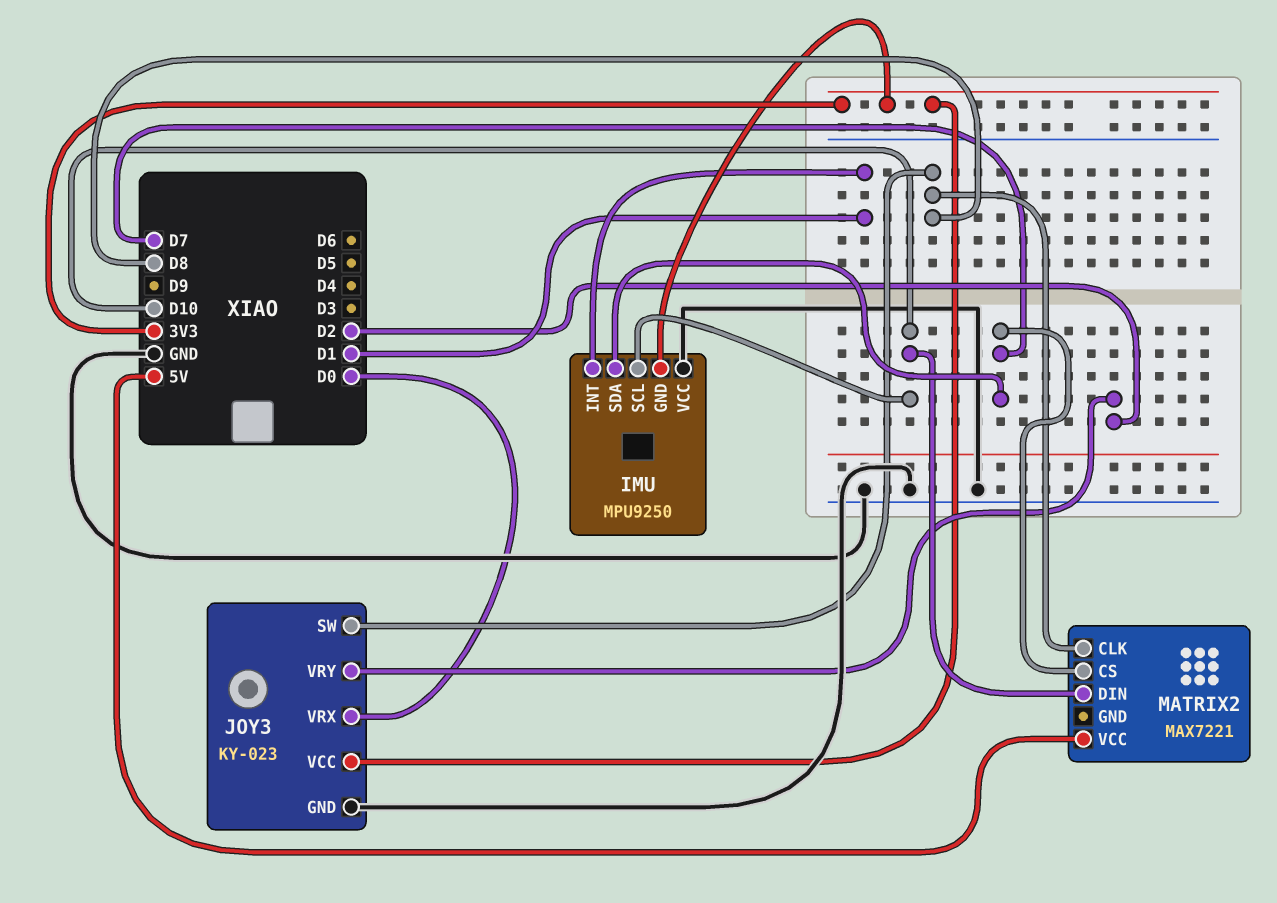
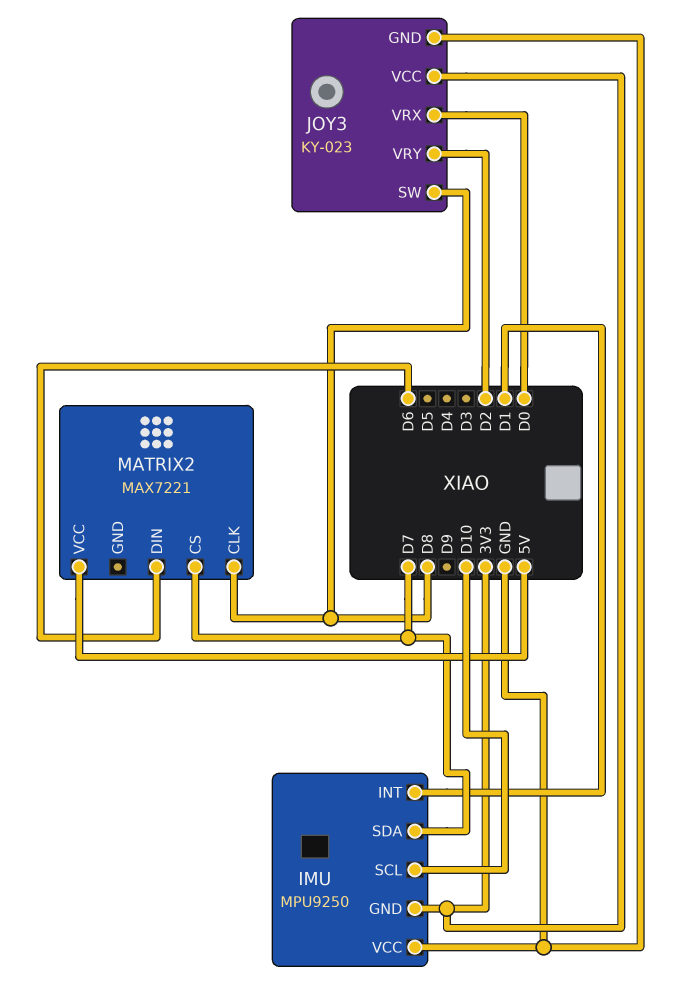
MATRIX2 pin DIN: D10 -> D6

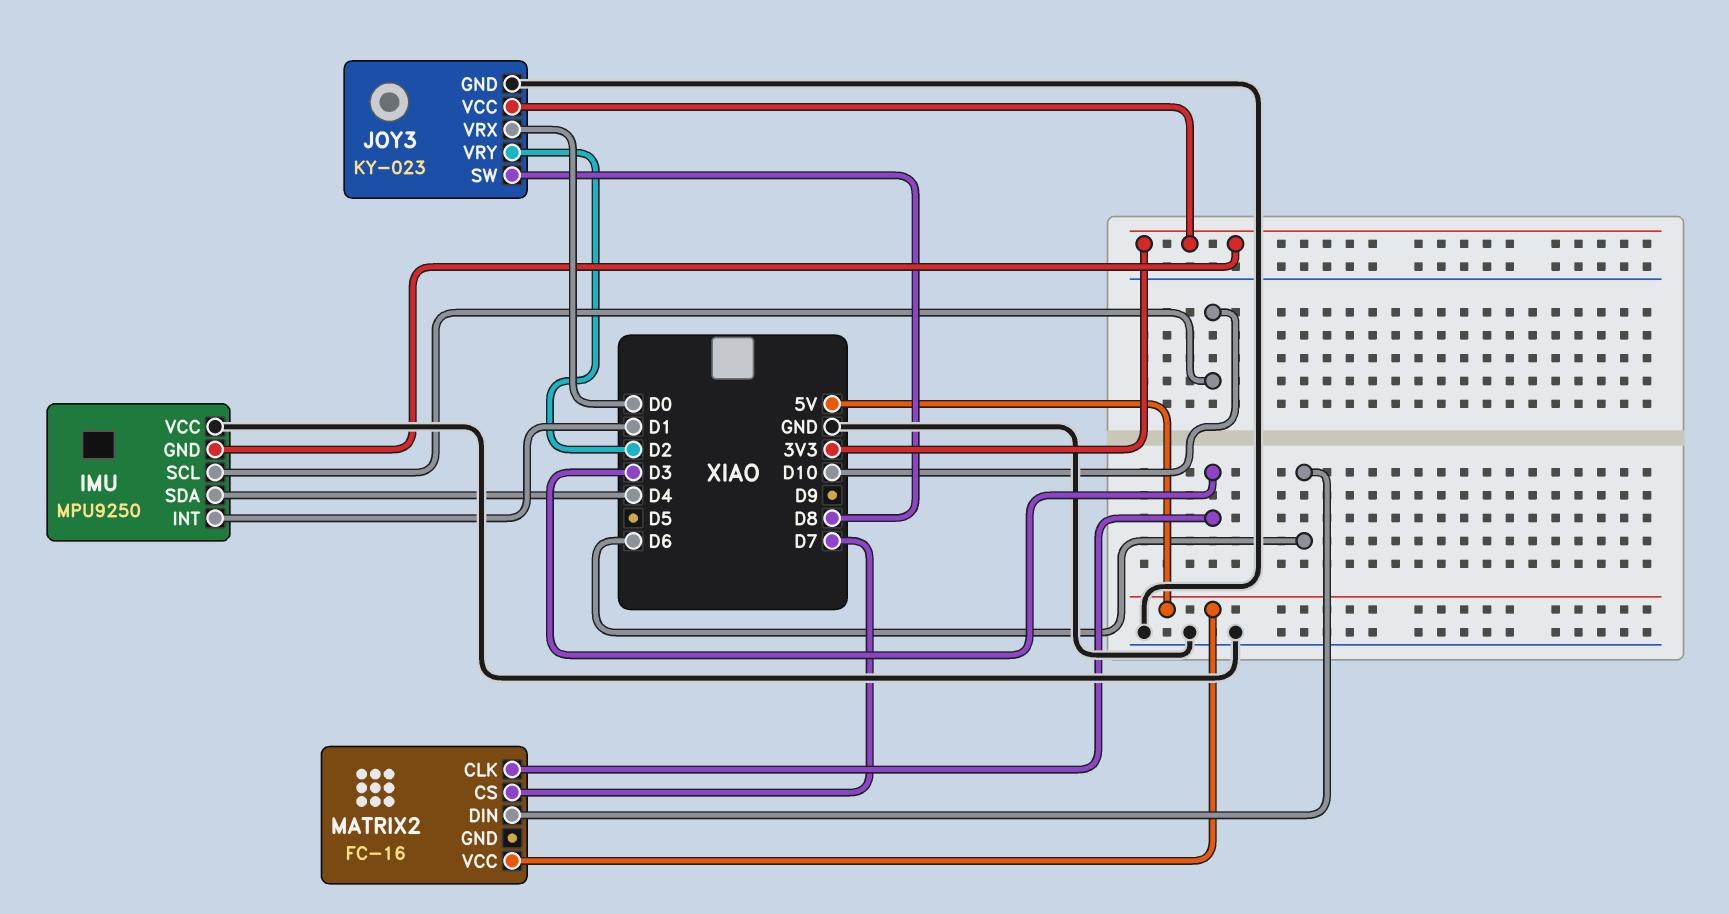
IMU pin SDA: D7 -> D4
MATRIX2: MAX7221 -> FC-16
MATRIX2 pin CLK: D8 -> D3

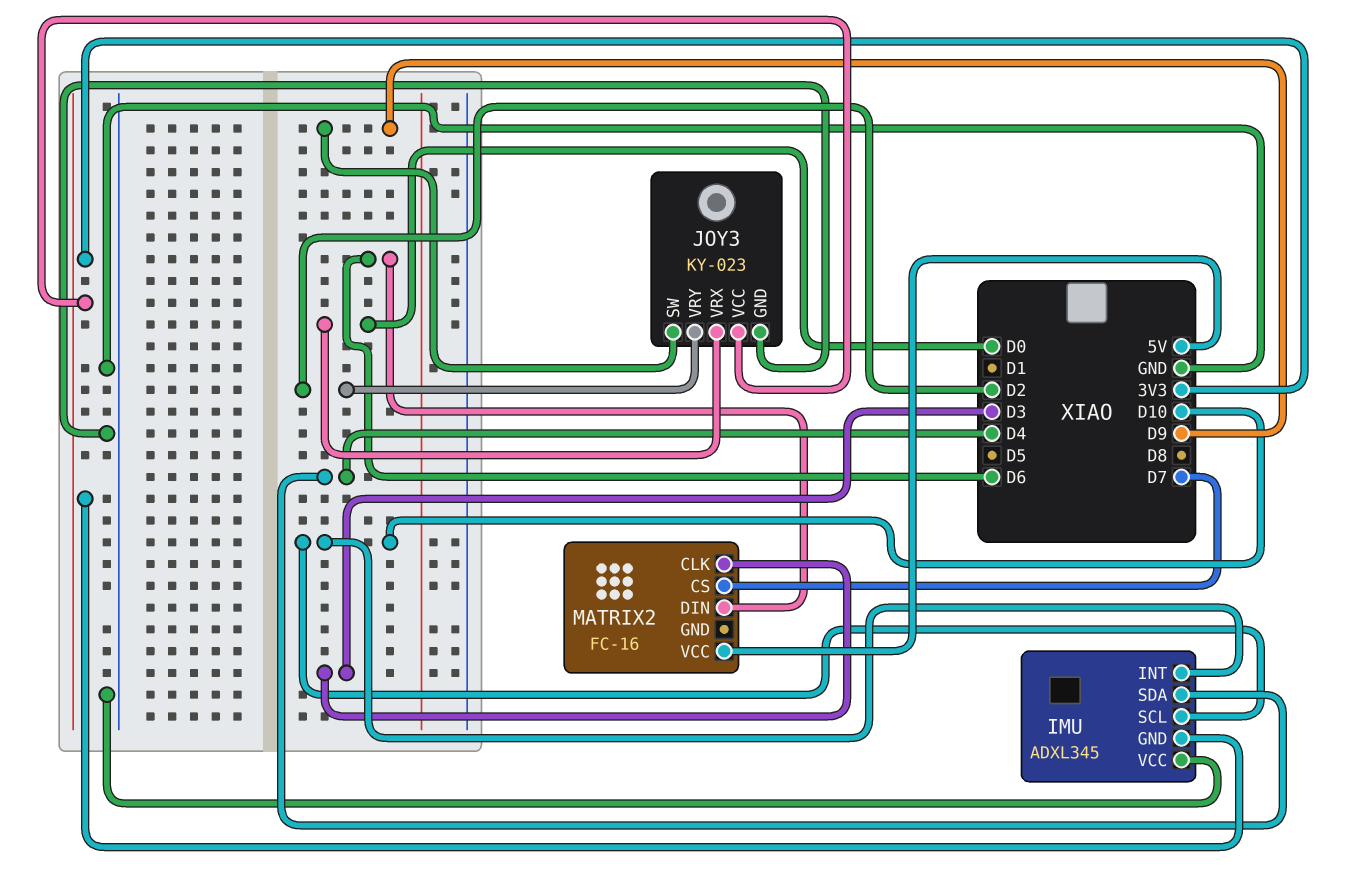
IMU: MPU9250 -> ADXL345
IMU pin INT: D1 -> D10
JOY3 pin SW: D8 -> D9

